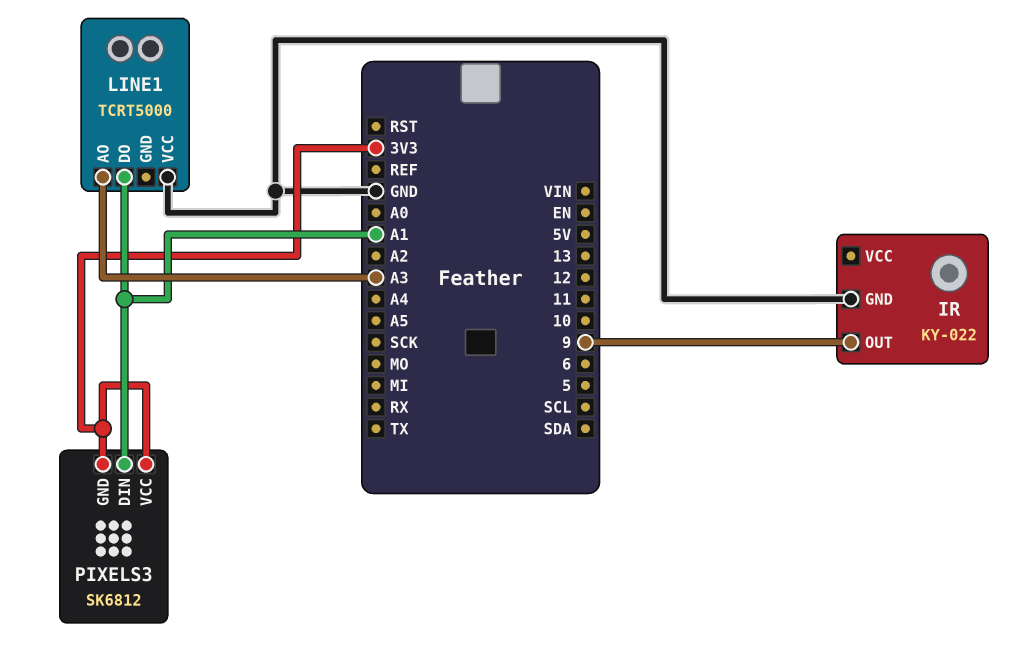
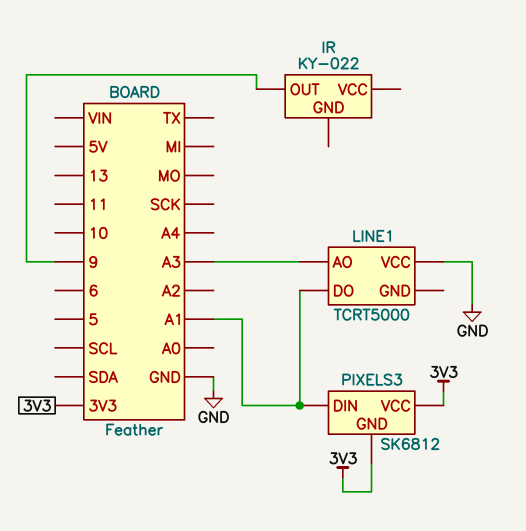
IR pin GND: GND -> none

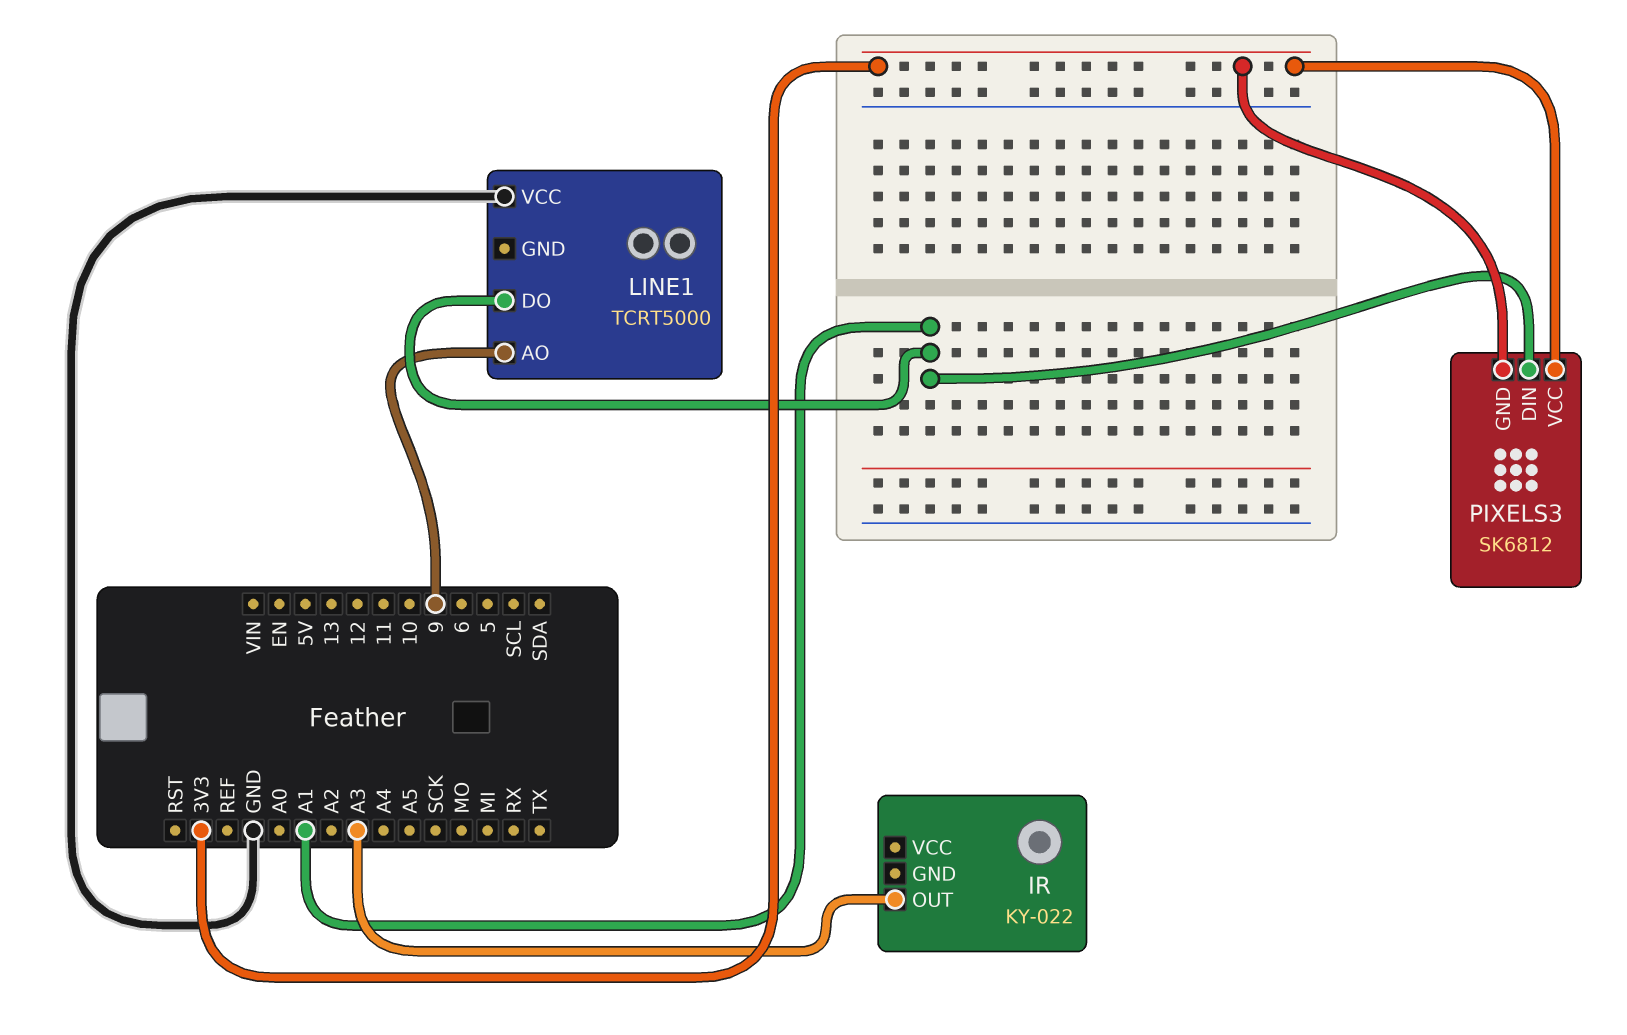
IR pin OUT: 9 -> A3
LINE1 pin AO: A3 -> 9

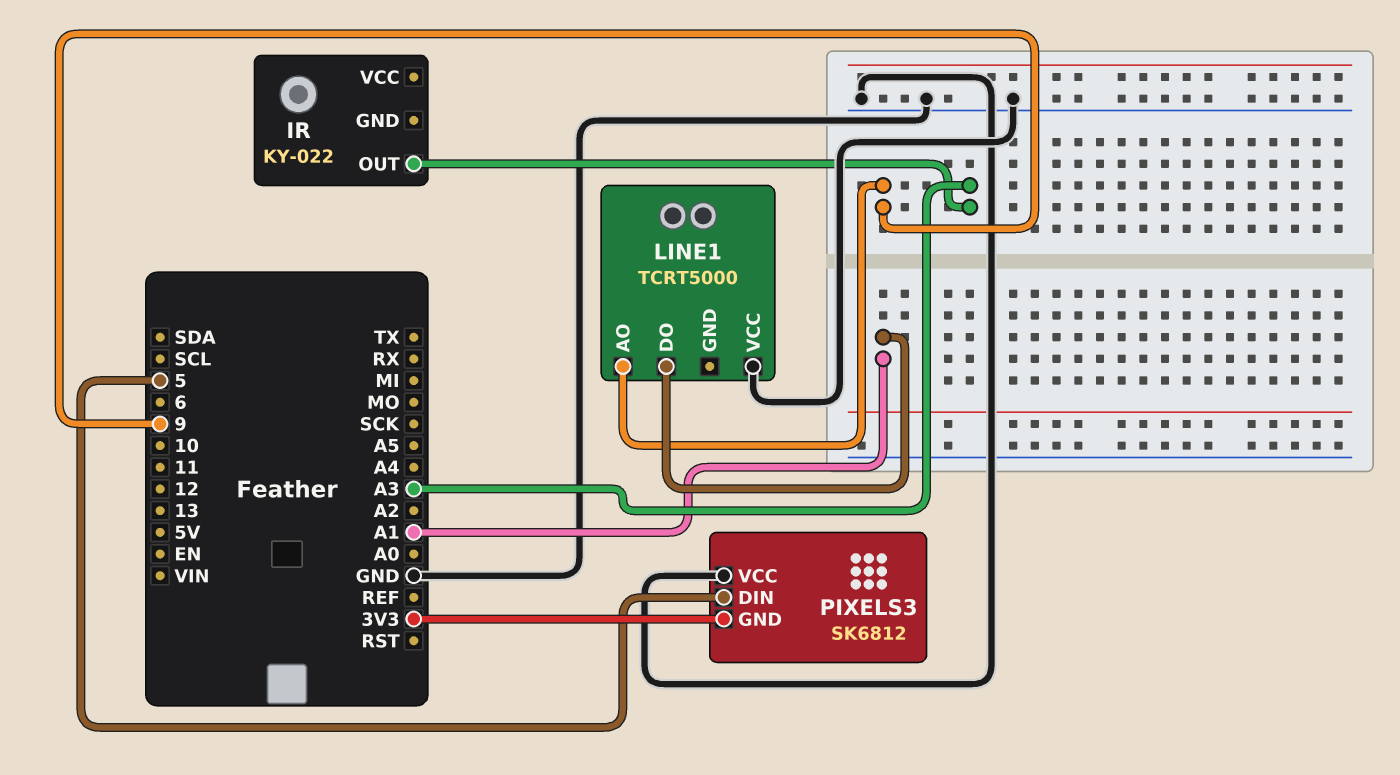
PIXELS3 pin DIN: A1 -> 5
PIXELS3 pin VCC: 3V3 -> GND

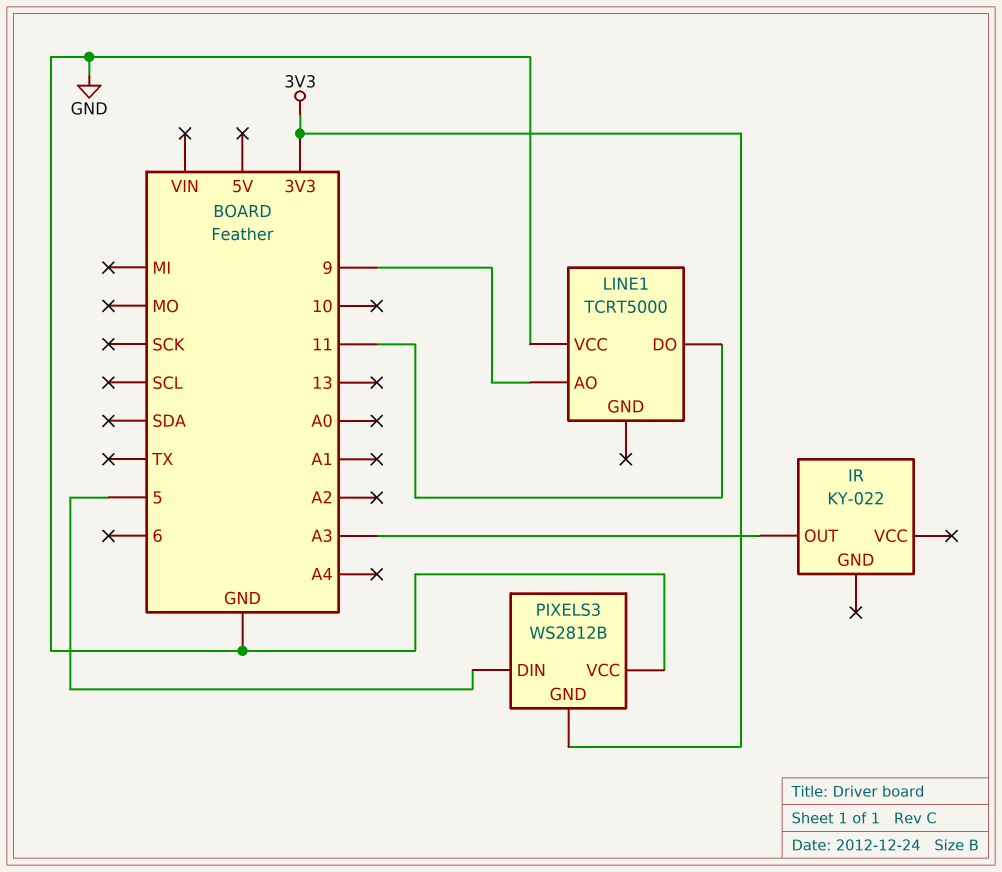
LINE1 pin DO: A1 -> 11
PIXELS3: SK6812 -> WS2812B

